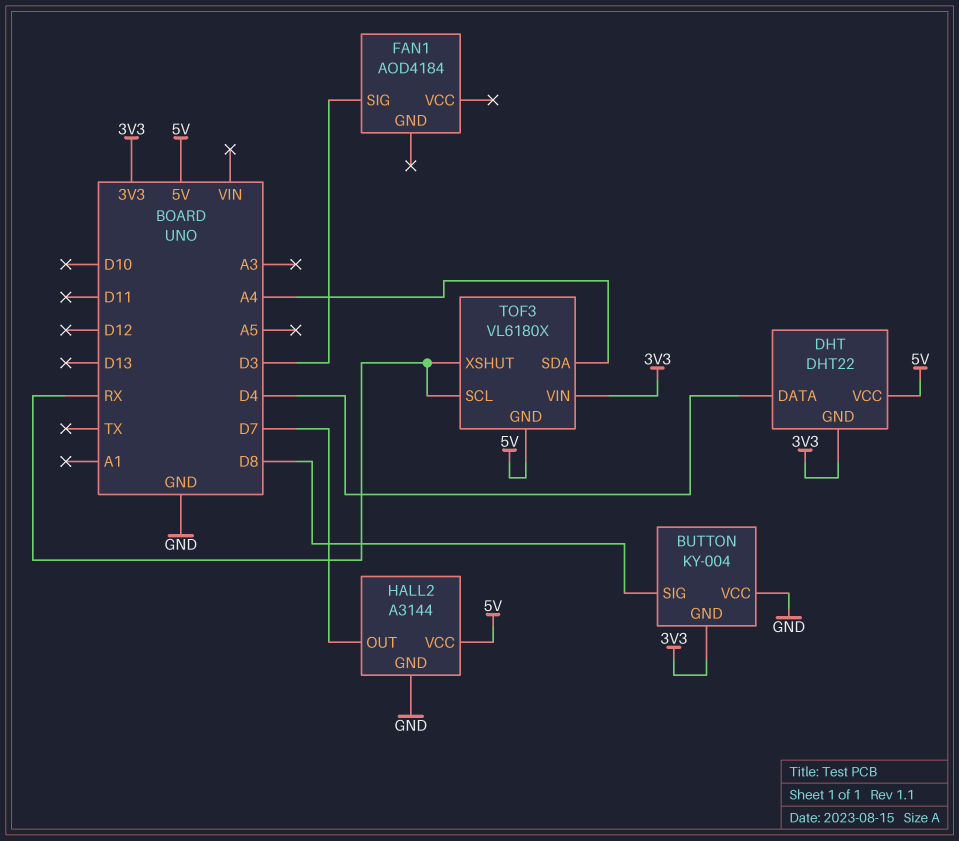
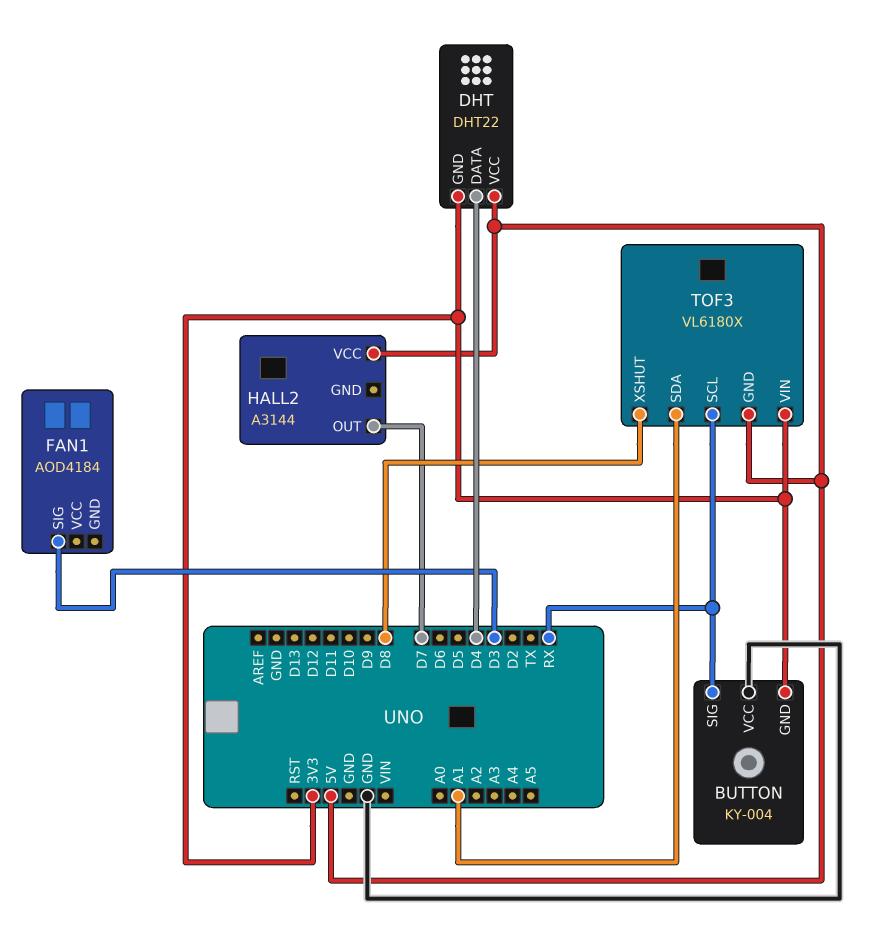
BUTTON pin SIG: D8 -> RX
HALL2 pin GND: GND -> none
TOF3 pin SDA: A4 -> A1
TOF3 pin XSHUT: RX -> D8

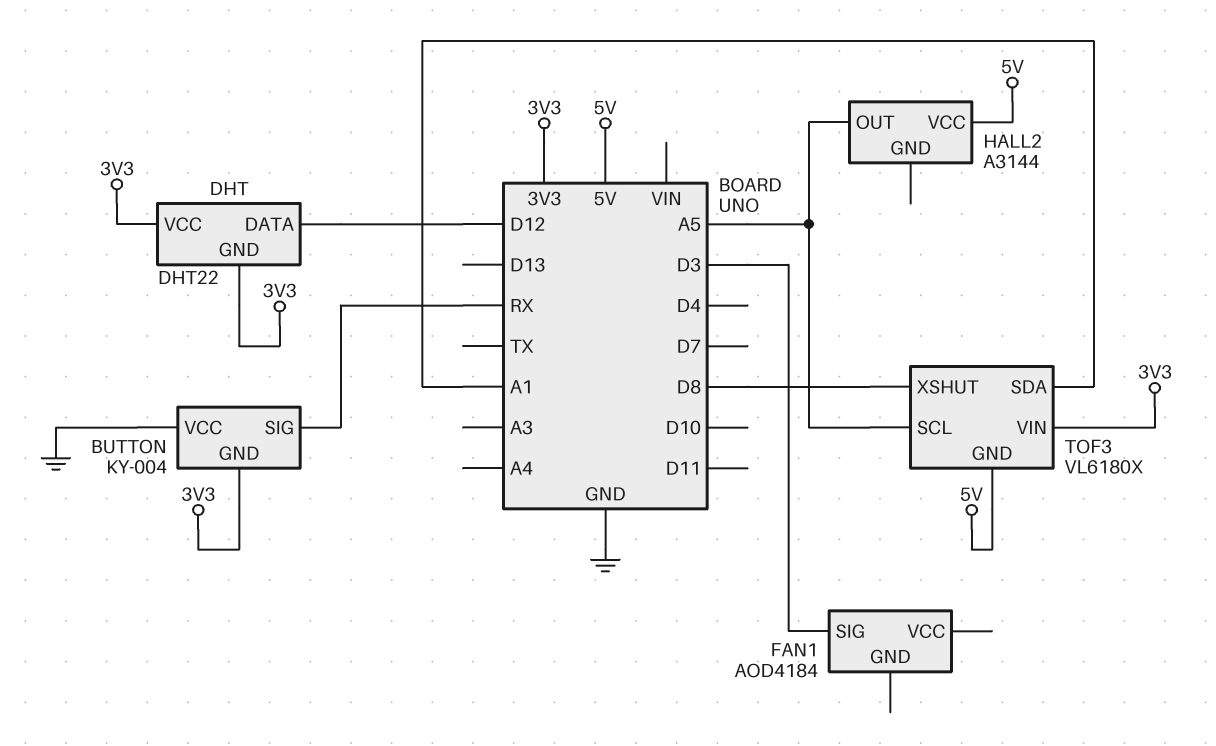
DHT pin DATA: D4 -> D12
DHT pin VCC: 5V -> 3V3
HALL2 pin OUT: D7 -> A5
TOF3 pin SCL: RX -> A5

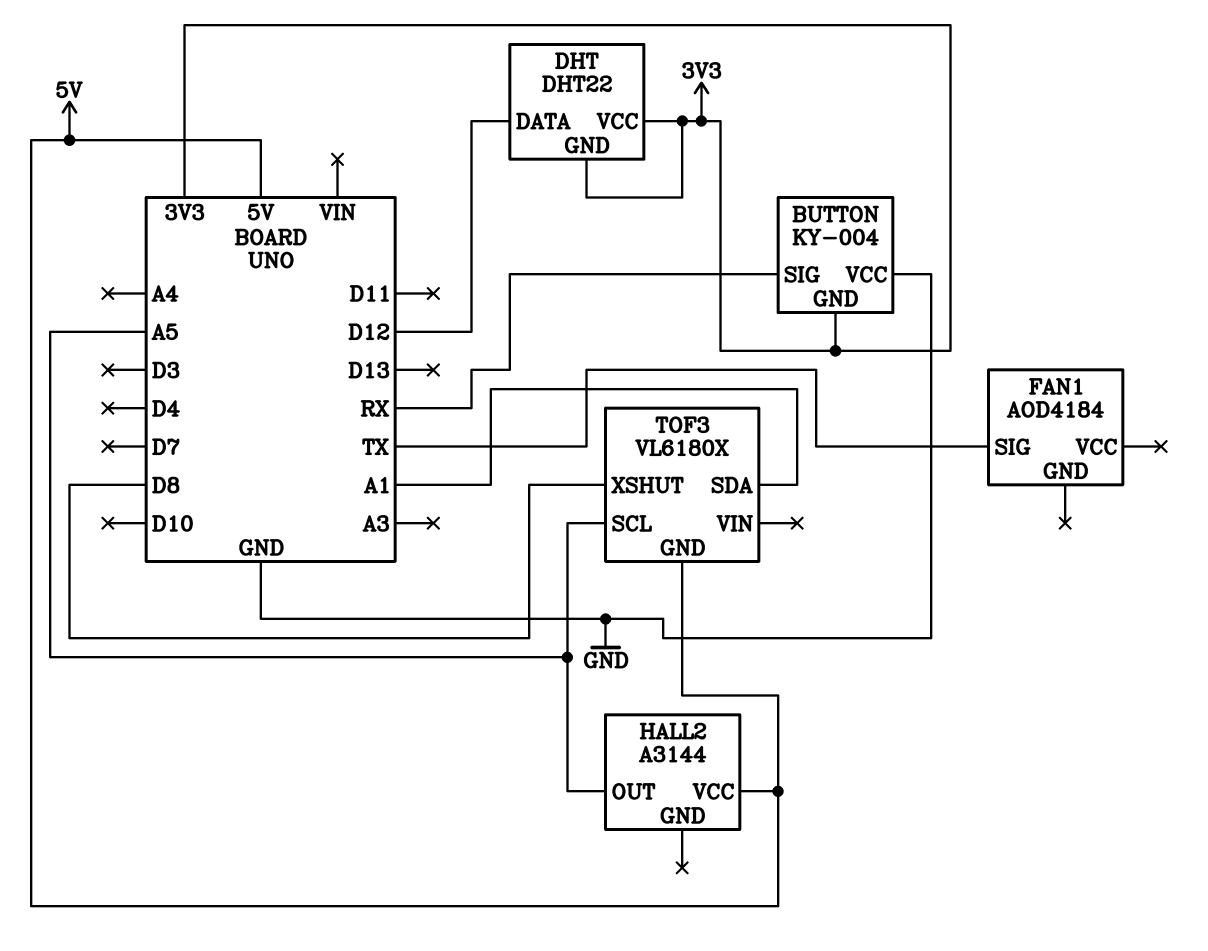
FAN1 pin SIG: D3 -> TX
TOF3 pin VIN: 3V3 -> none

